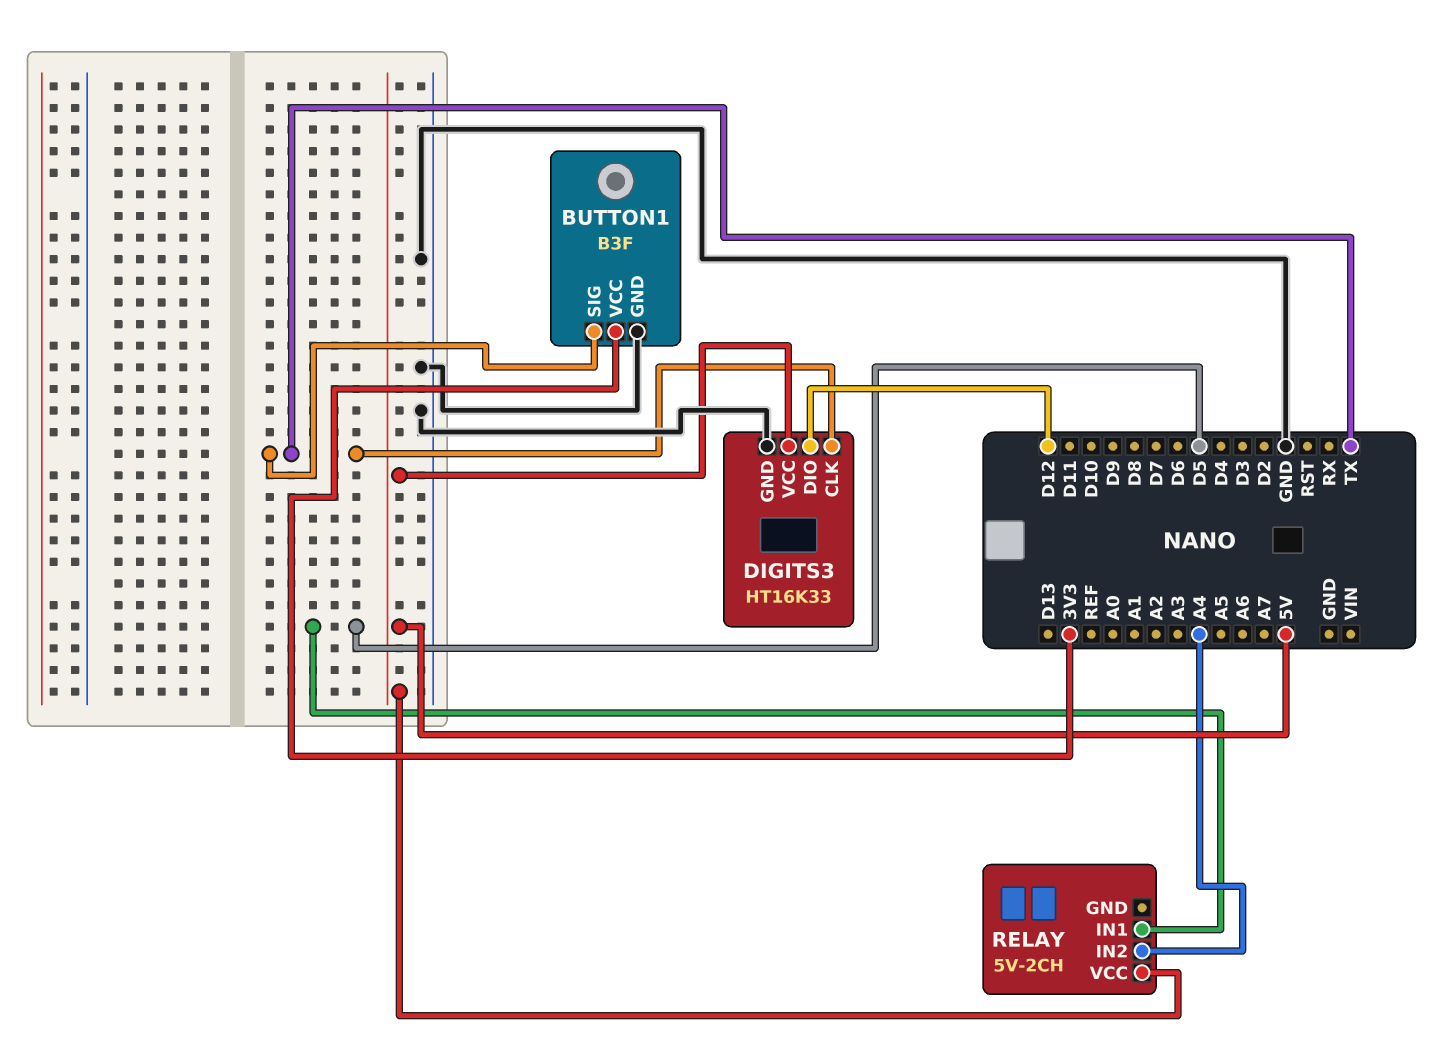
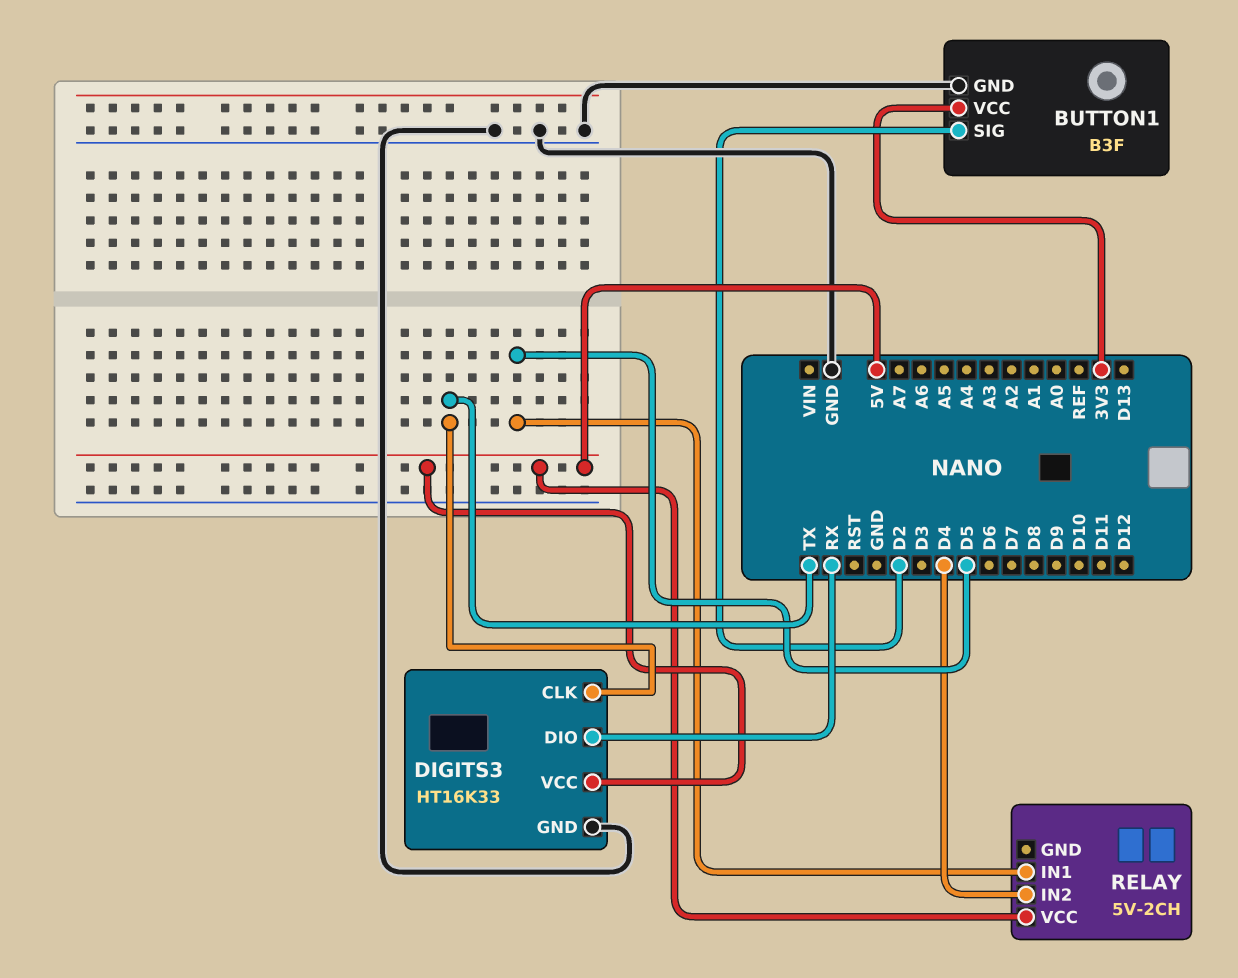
BUTTON1 pin SIG: TX -> D2
DIGITS3 pin DIO: D12 -> RX
RELAY pin IN2: A4 -> D4

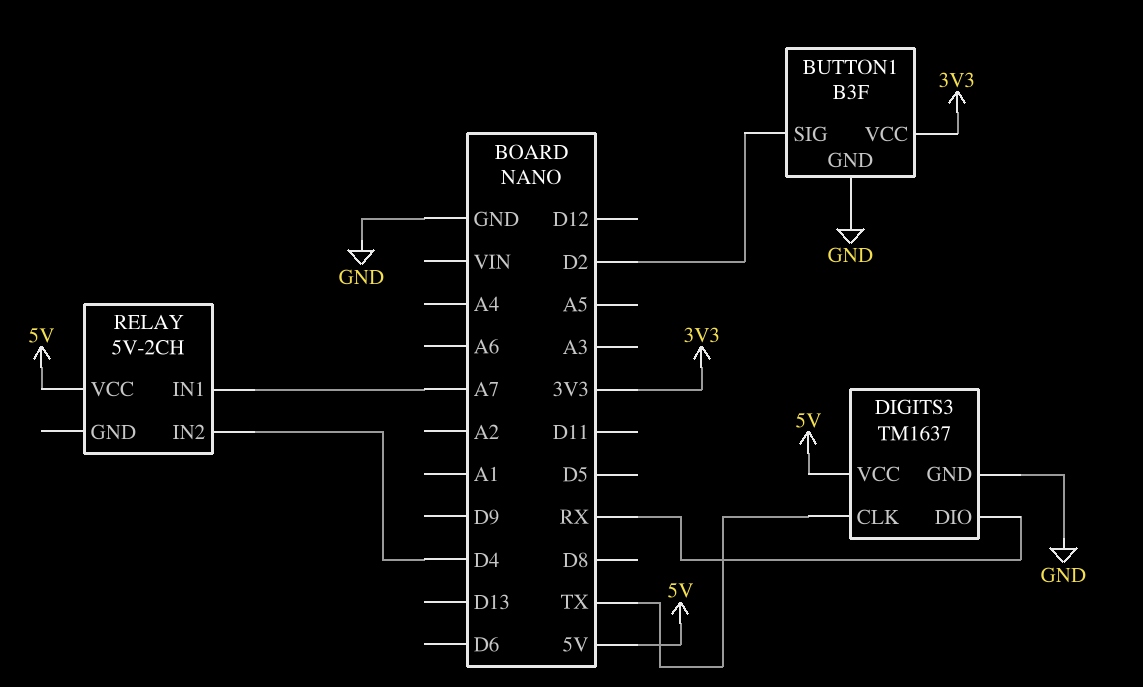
DIGITS3: HT16K33 -> TM1637
RELAY pin IN1: D5 -> A7

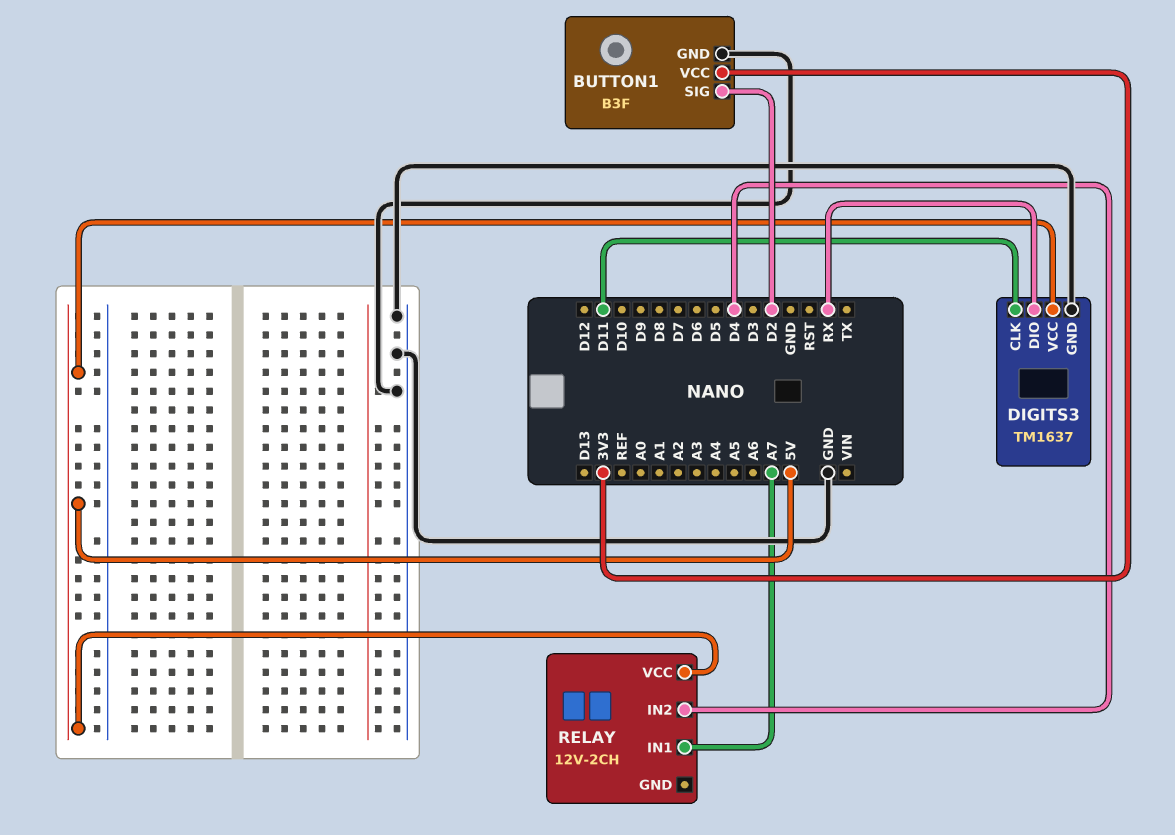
DIGITS3 pin CLK: TX -> D11
RELAY: 5V-2CH -> 12V-2CH

